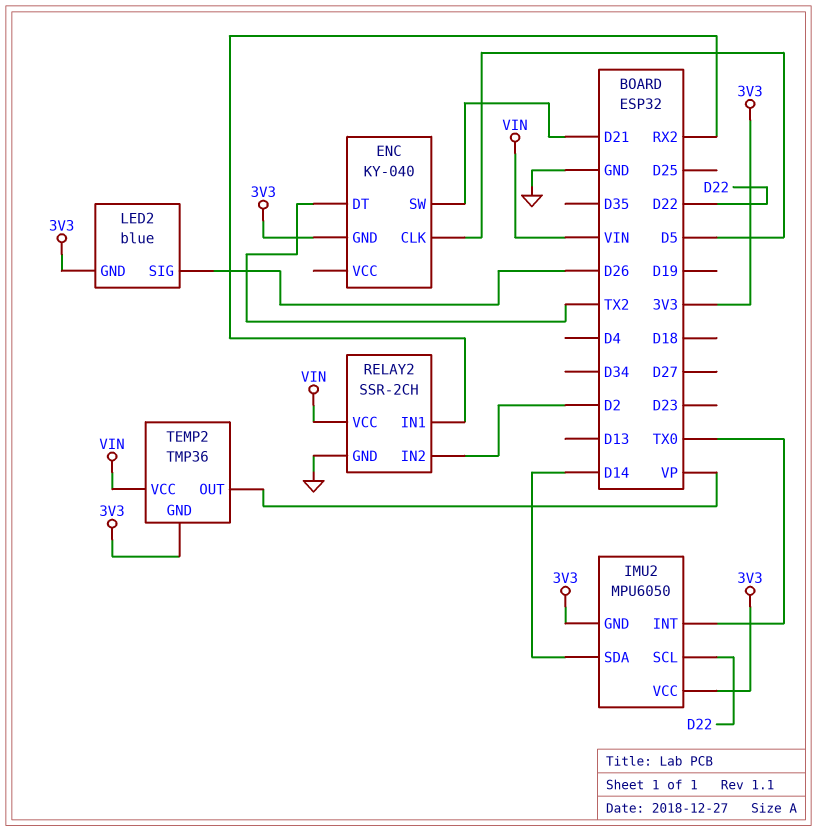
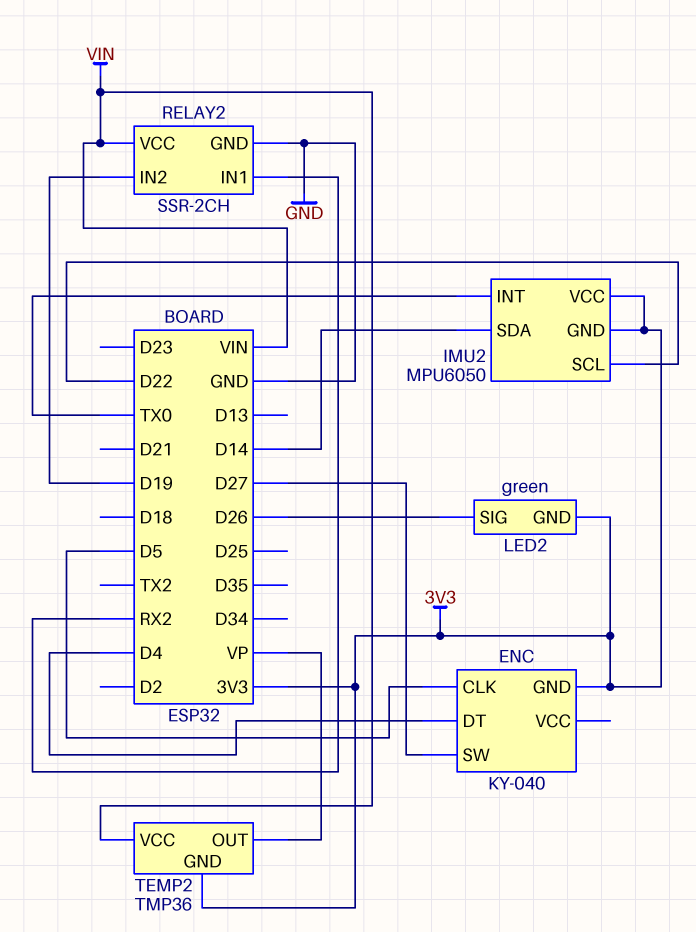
ENC pin DT: TX2 -> D4
ENC pin SW: D21 -> D27
LED2: blue -> green
RELAY2 pin IN2: D2 -> D19

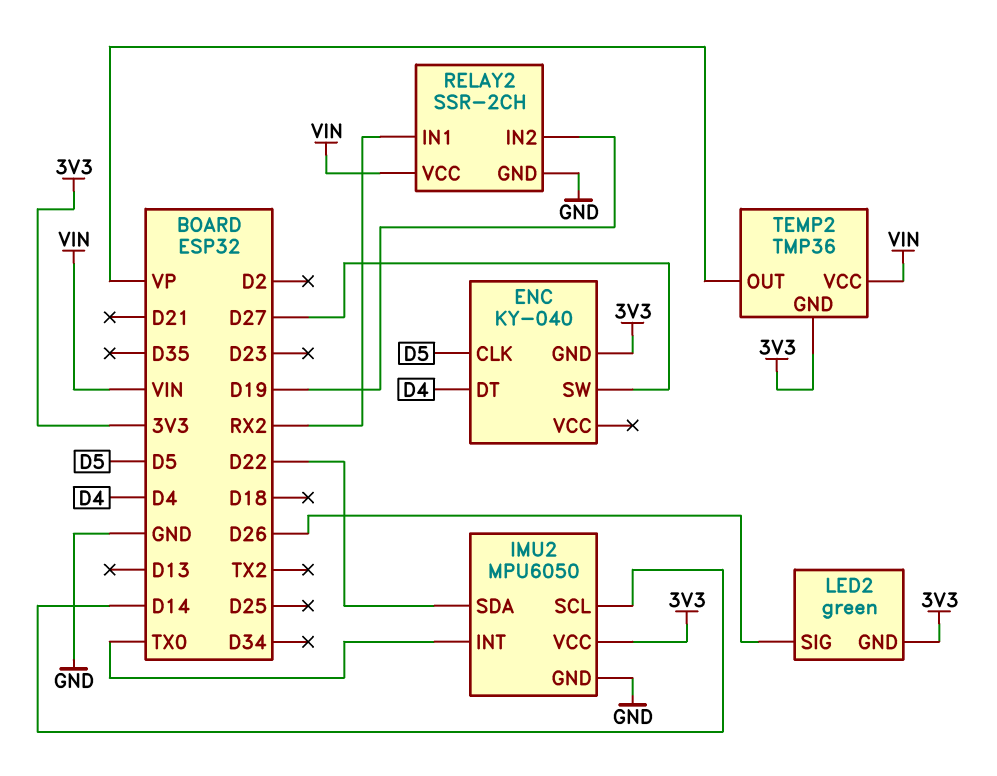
IMU2 pin GND: 3V3 -> GND
IMU2 pin SCL: D22 -> D14
IMU2 pin SDA: D14 -> D22

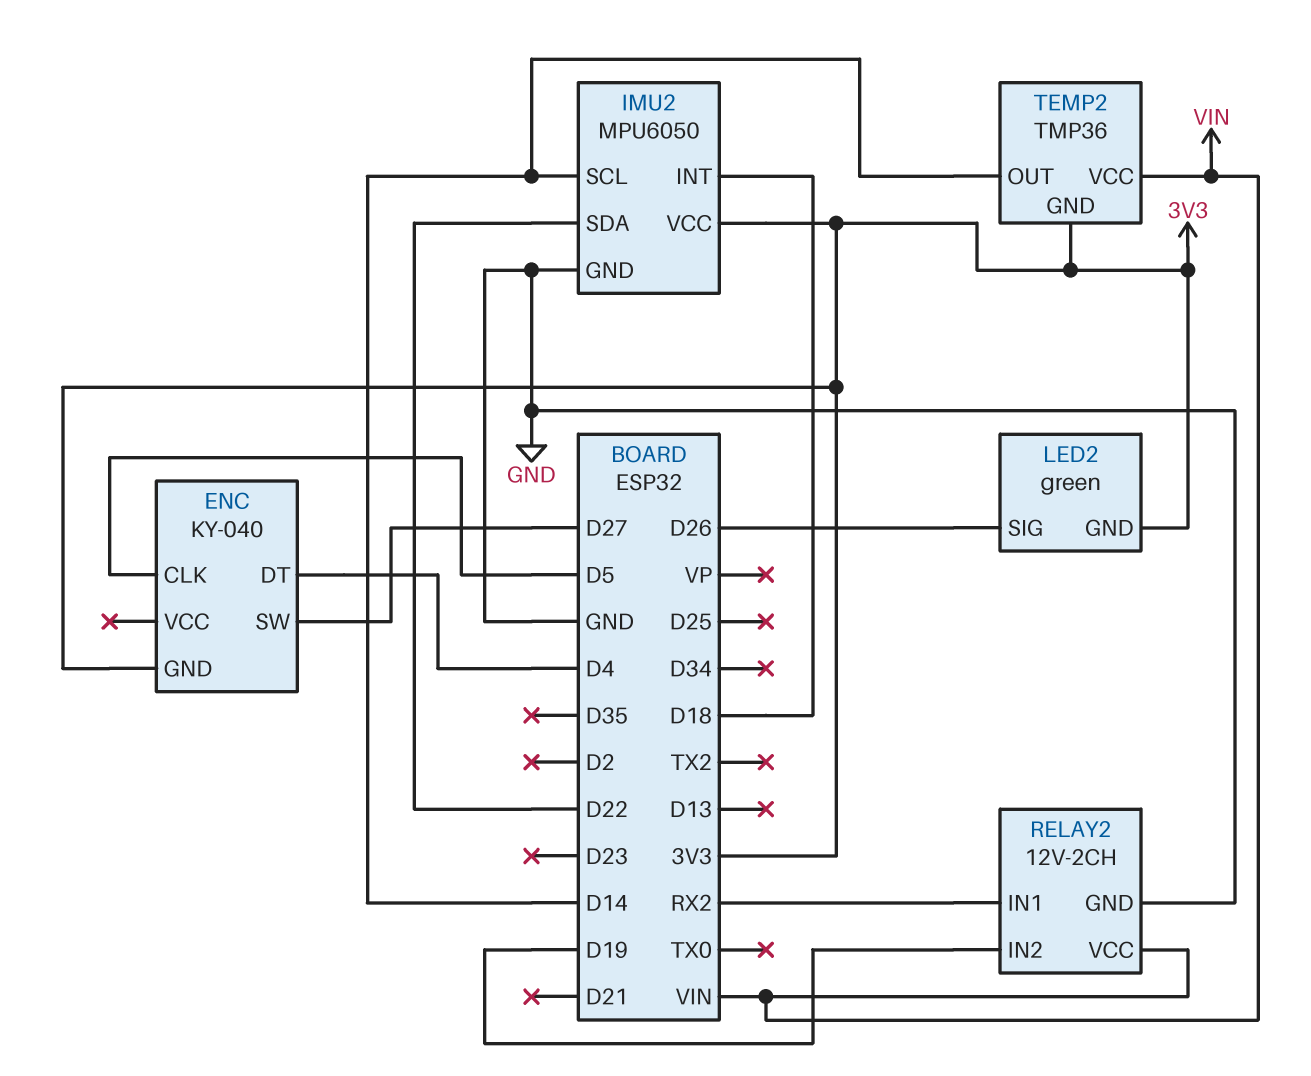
IMU2 pin INT: TX0 -> D18
RELAY2: SSR-2CH -> 12V-2CH
TEMP2 pin OUT: VP -> D14

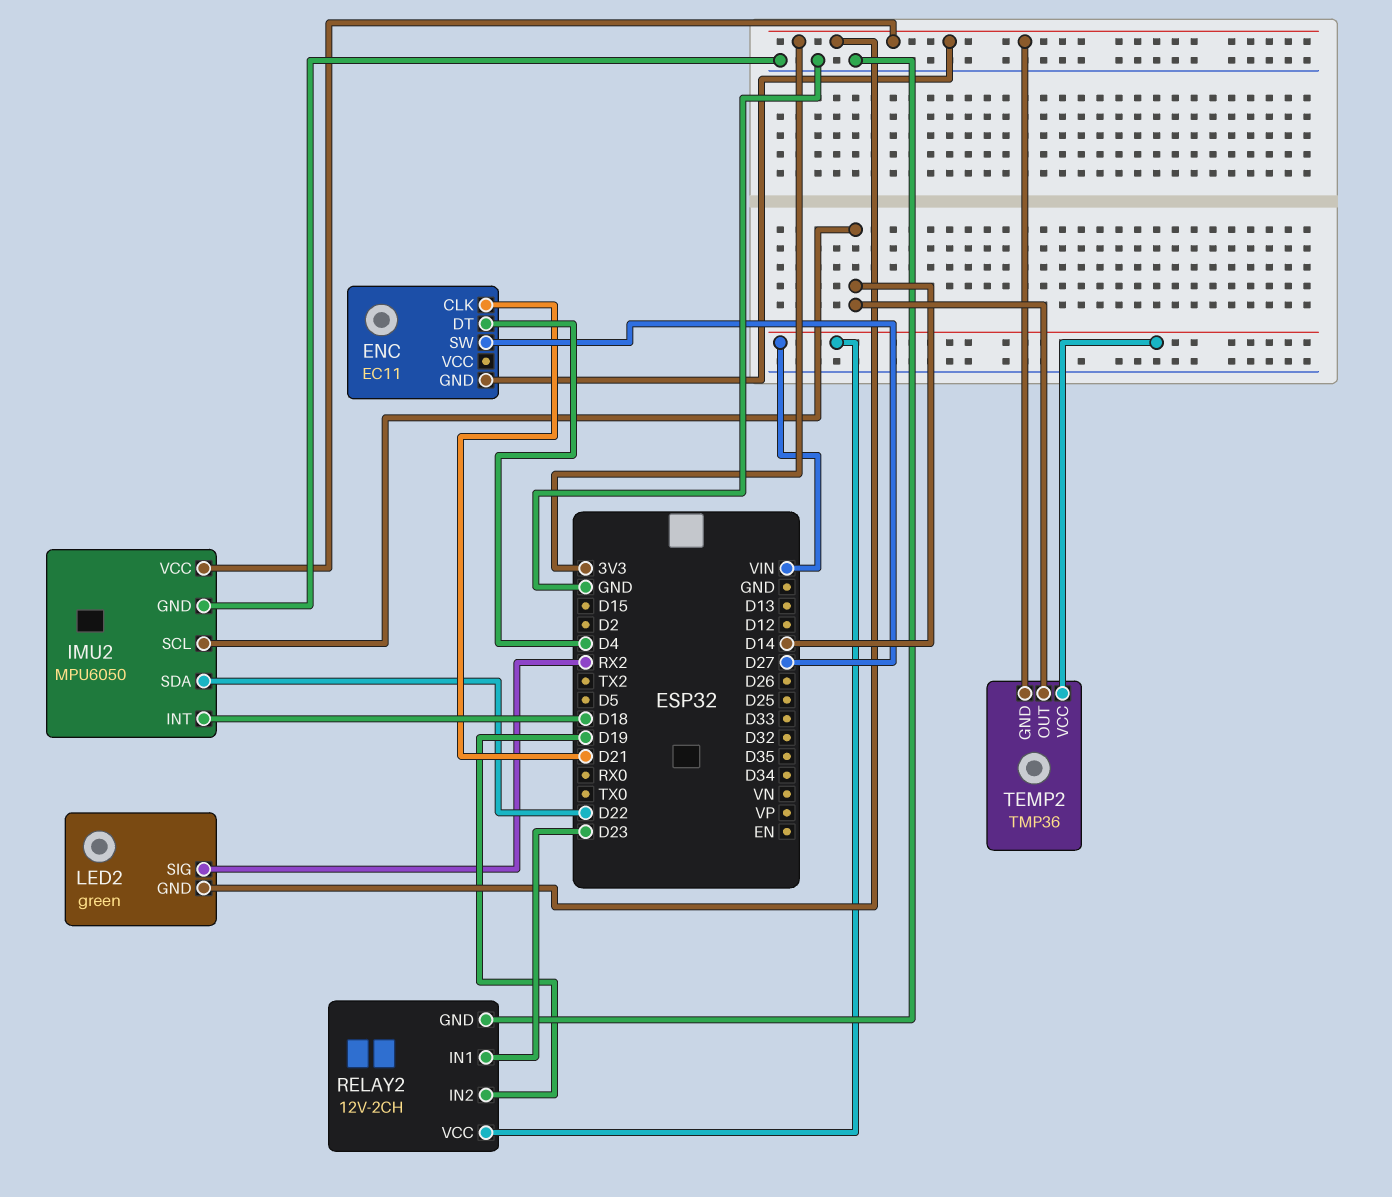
ENC: KY-040 -> EC11
ENC pin CLK: D5 -> D21
LED2 pin SIG: D26 -> RX2
RELAY2 pin IN1: RX2 -> D23

